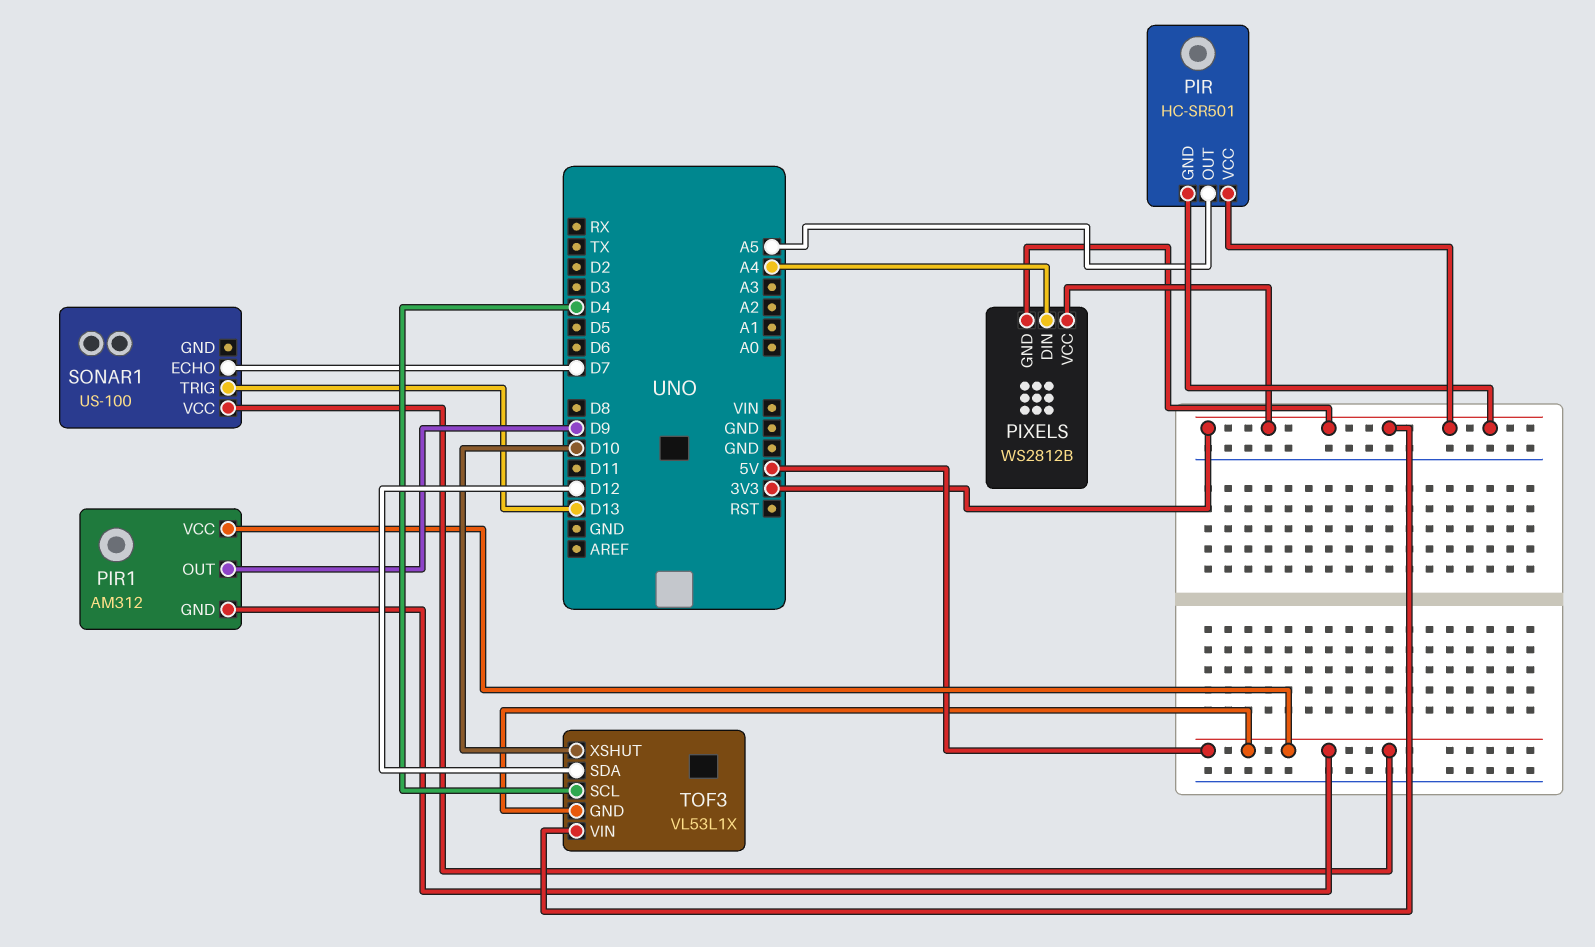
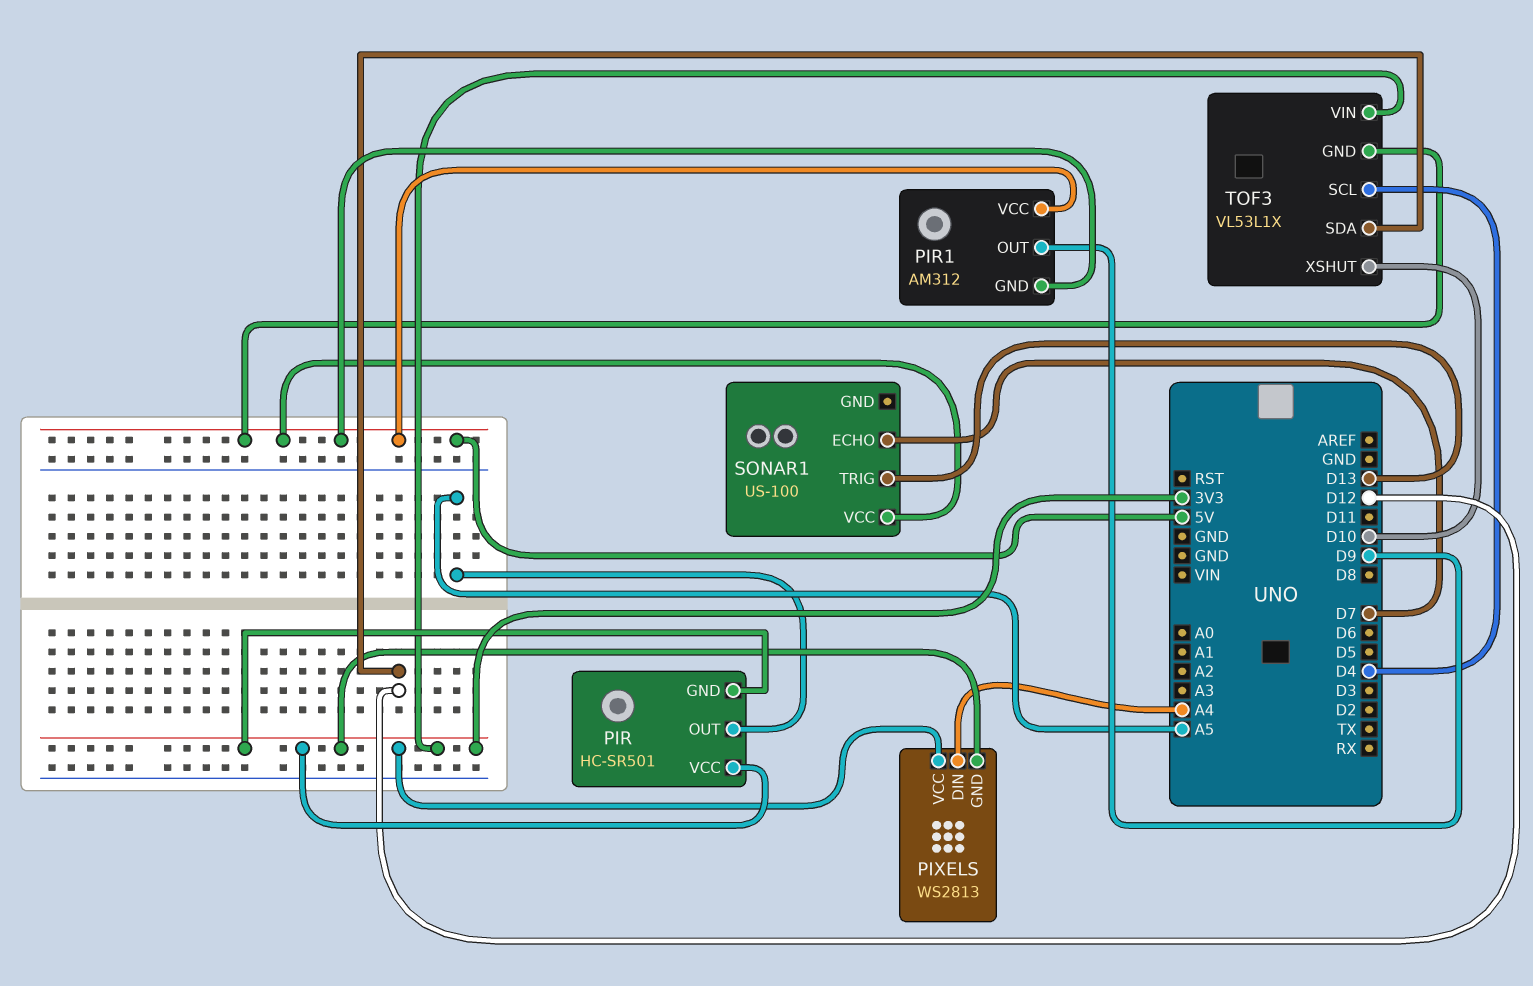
PIXELS: WS2812B -> WS2813

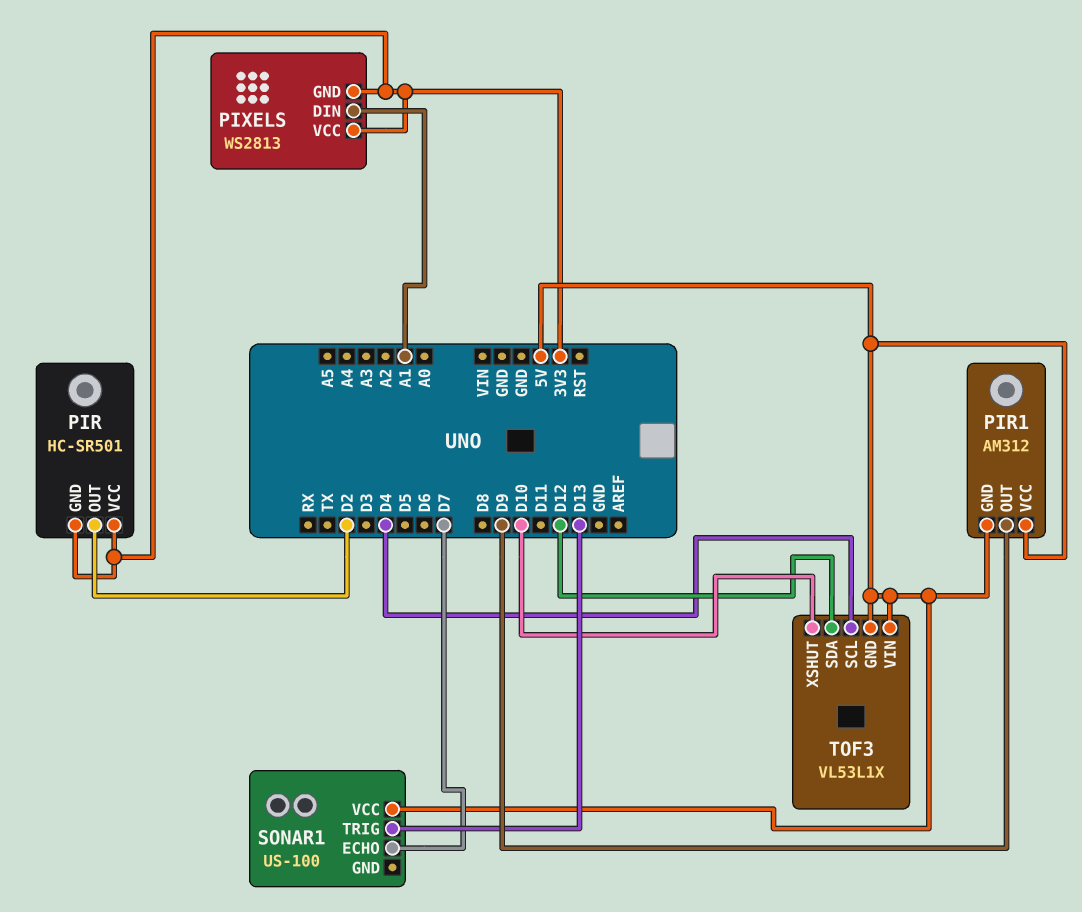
PIR pin OUT: A5 -> D2
PIXELS pin DIN: A4 -> A1
TOF3 pin VIN: 3V3 -> 5V

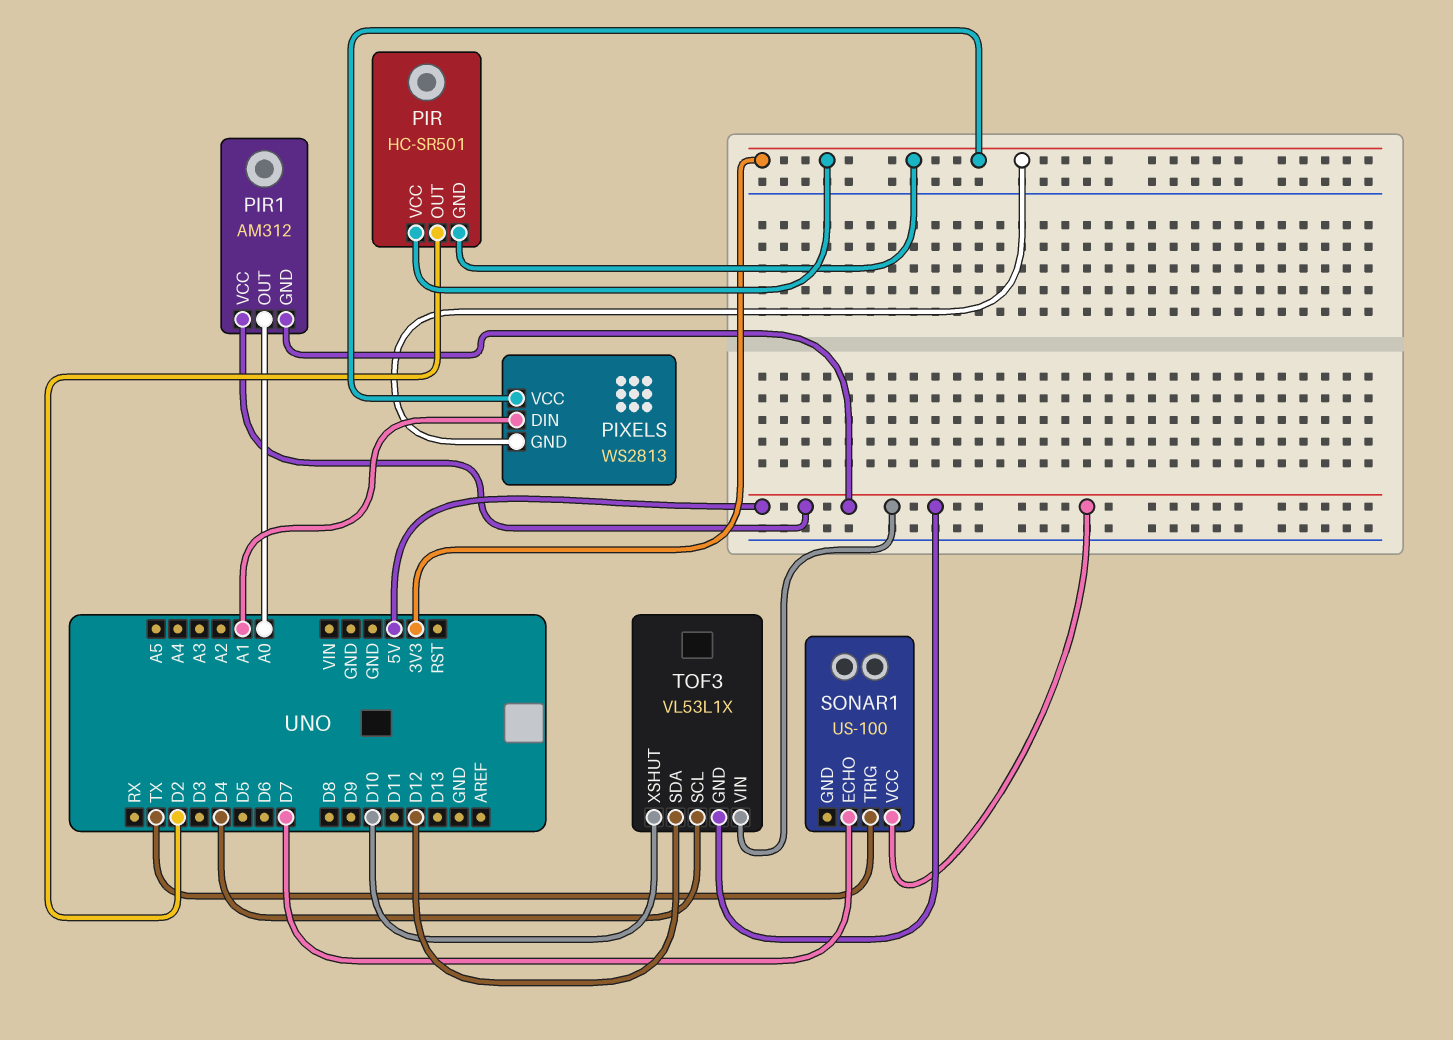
PIR1 pin OUT: D9 -> A0
SONAR1 pin TRIG: D13 -> TX

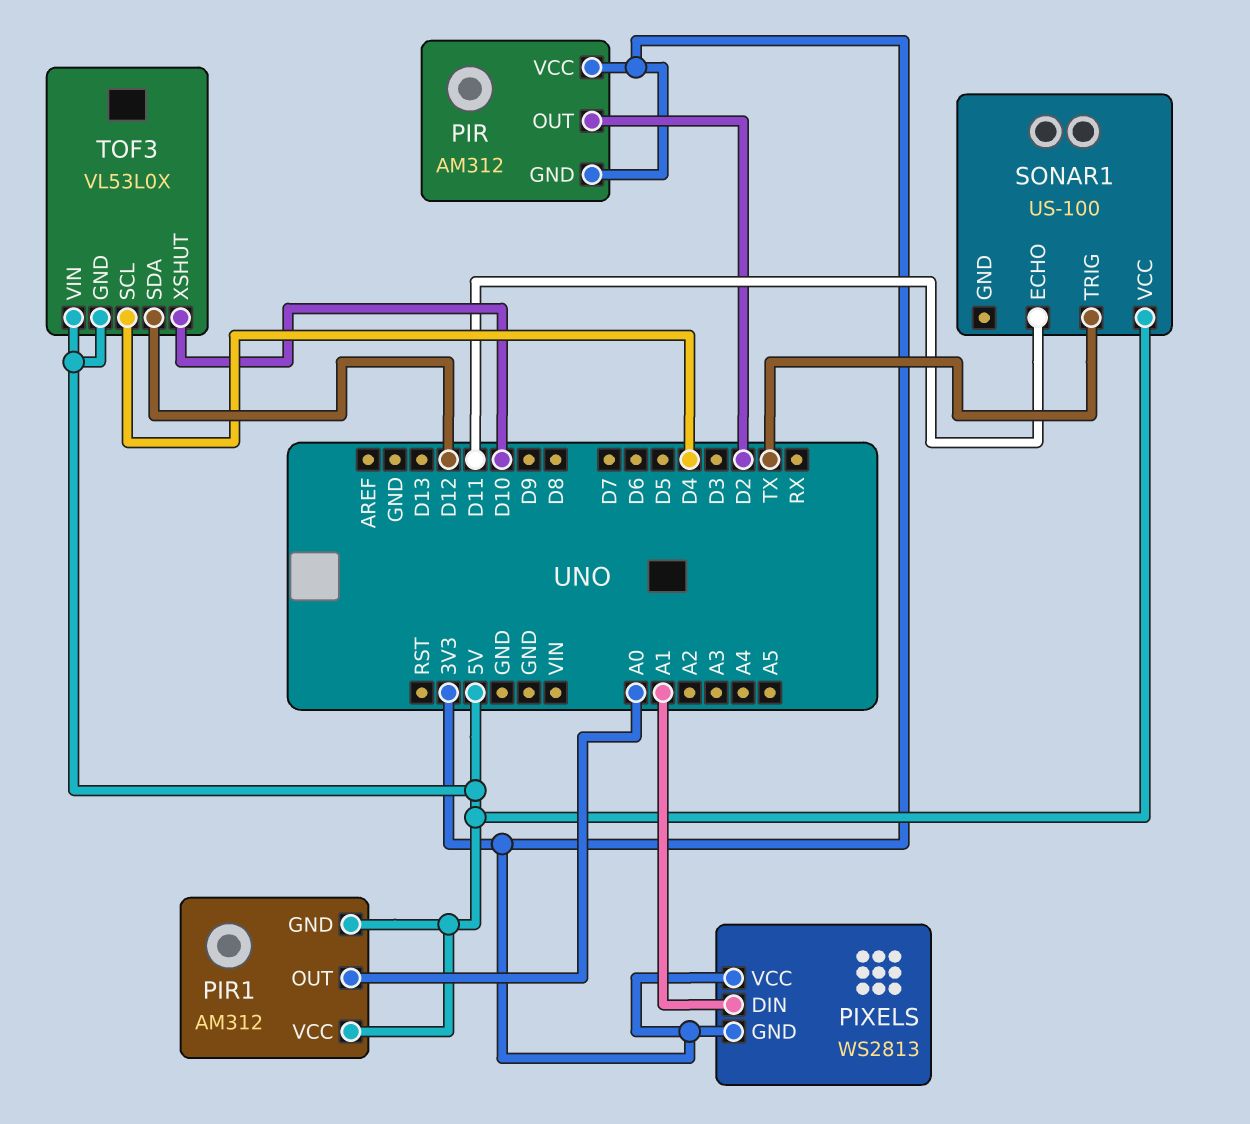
PIR: HC-SR501 -> AM312
SONAR1 pin ECHO: D7 -> D11
TOF3: VL53L1X -> VL53L0X

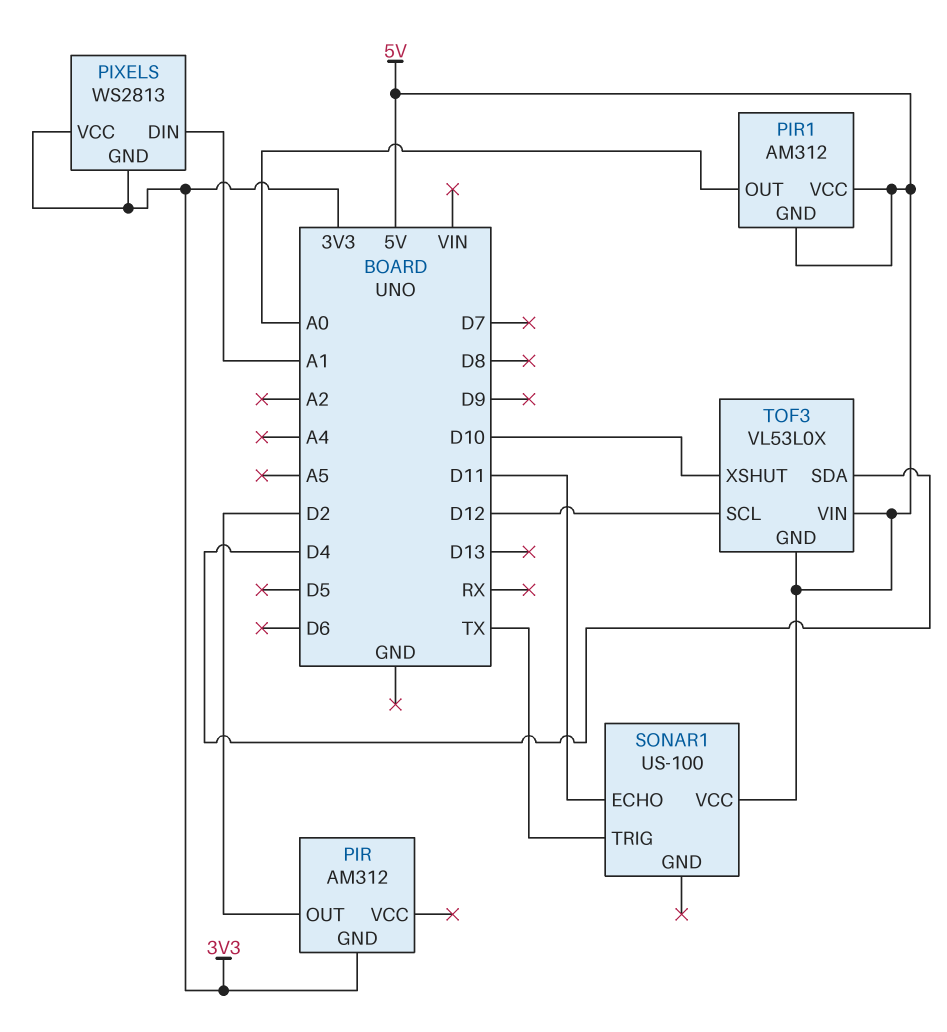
PIR pin VCC: 3V3 -> none
TOF3 pin SCL: D4 -> D12
TOF3 pin SDA: D12 -> D4

